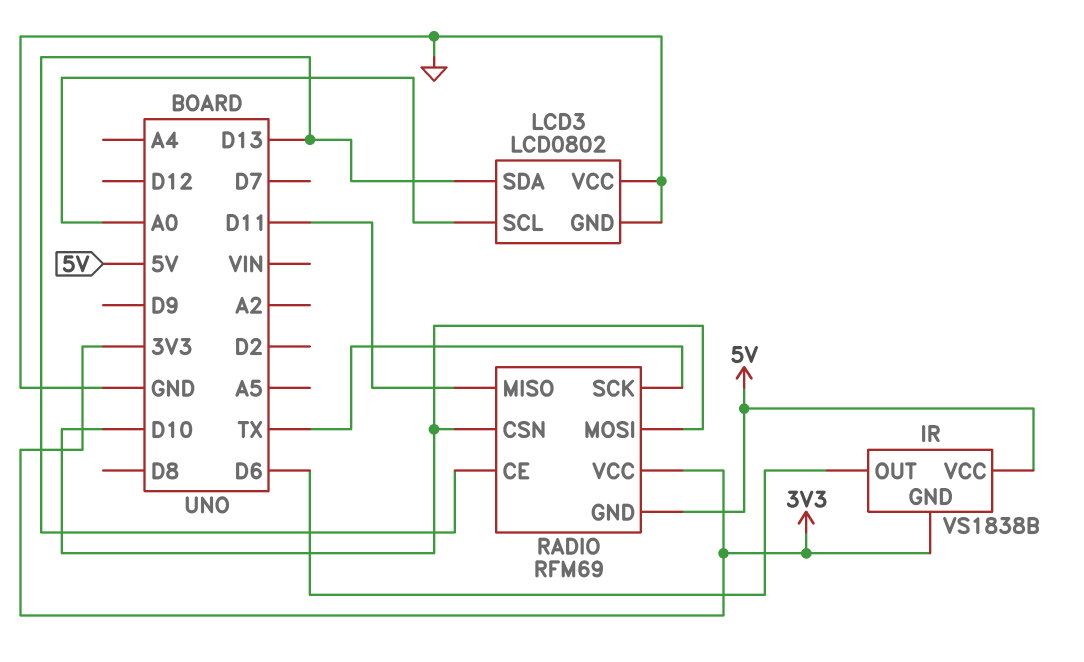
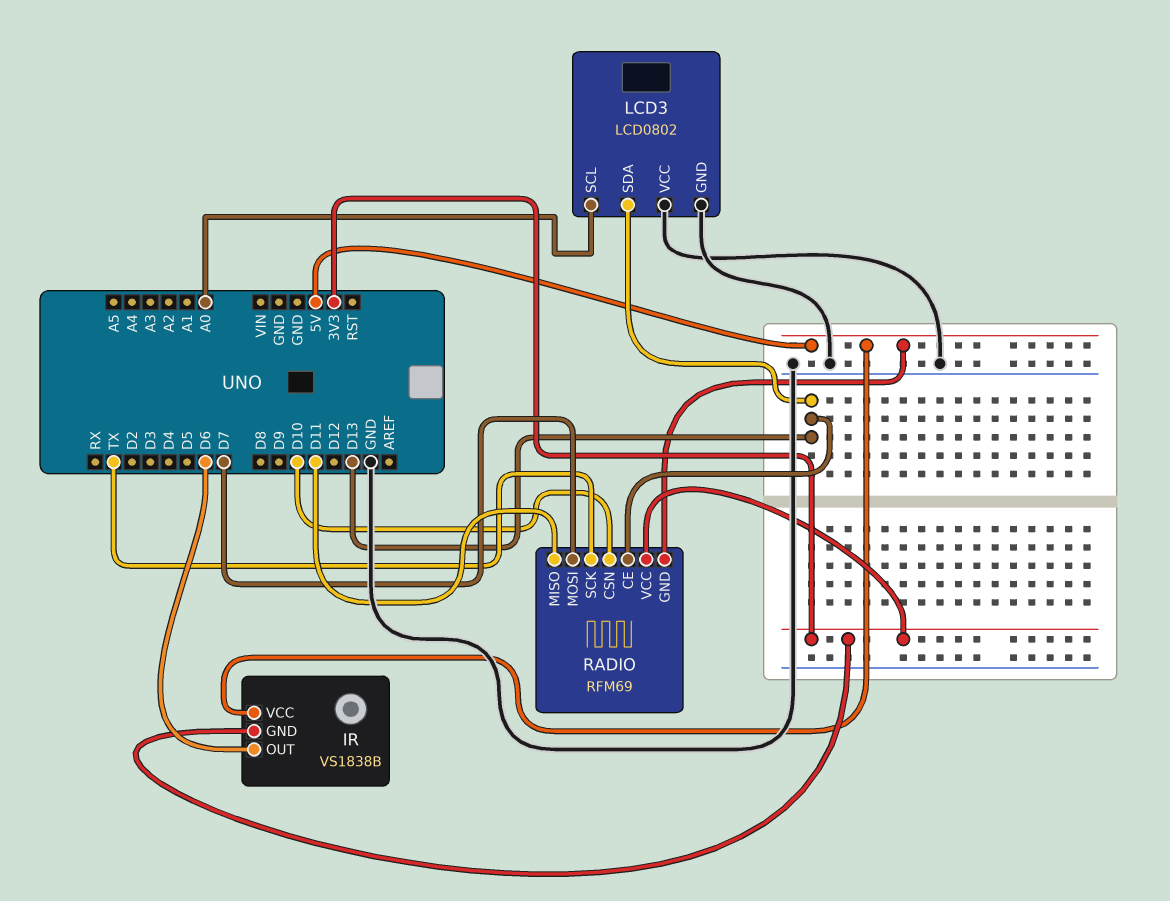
RADIO pin MOSI: D10 -> D7

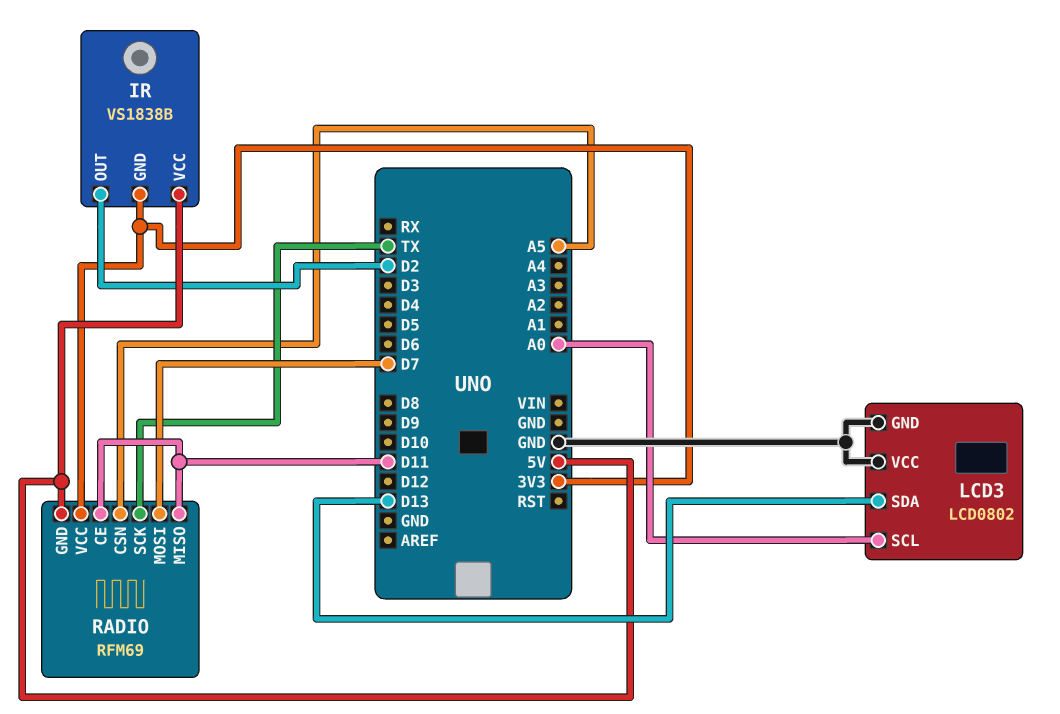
IR pin OUT: D6 -> D2
RADIO pin CE: D13 -> D11
RADIO pin CSN: D10 -> A5

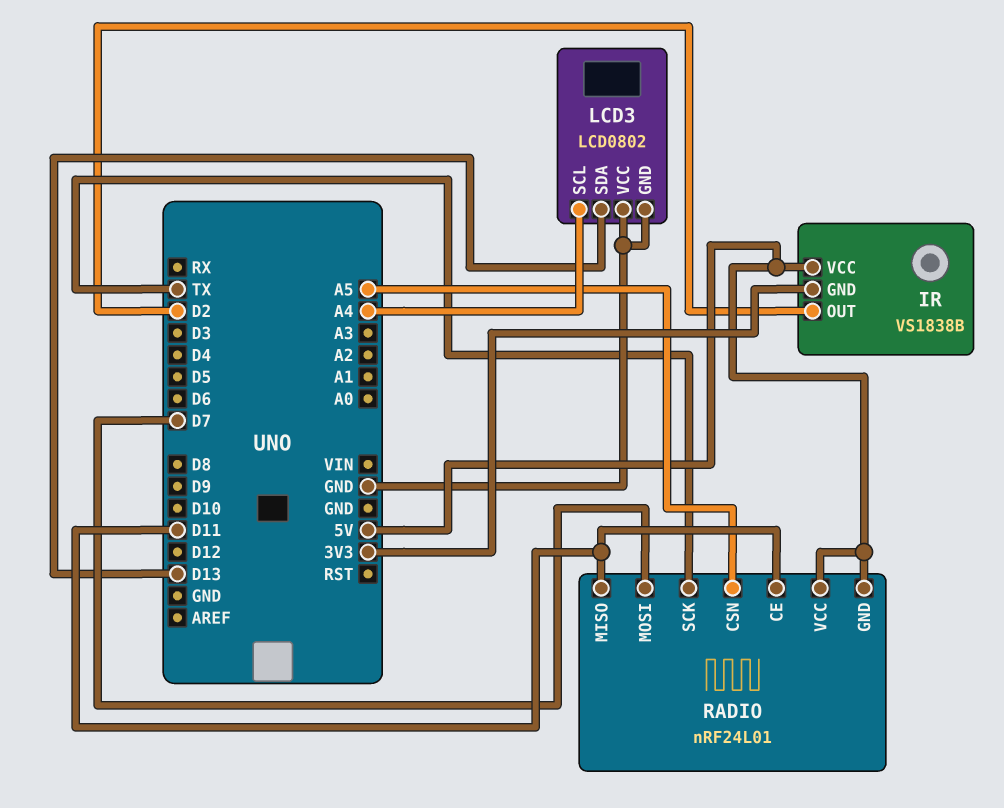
LCD3 pin SCL: A0 -> A4
RADIO: RFM69 -> nRF24L01
RADIO pin VCC: 3V3 -> 5V

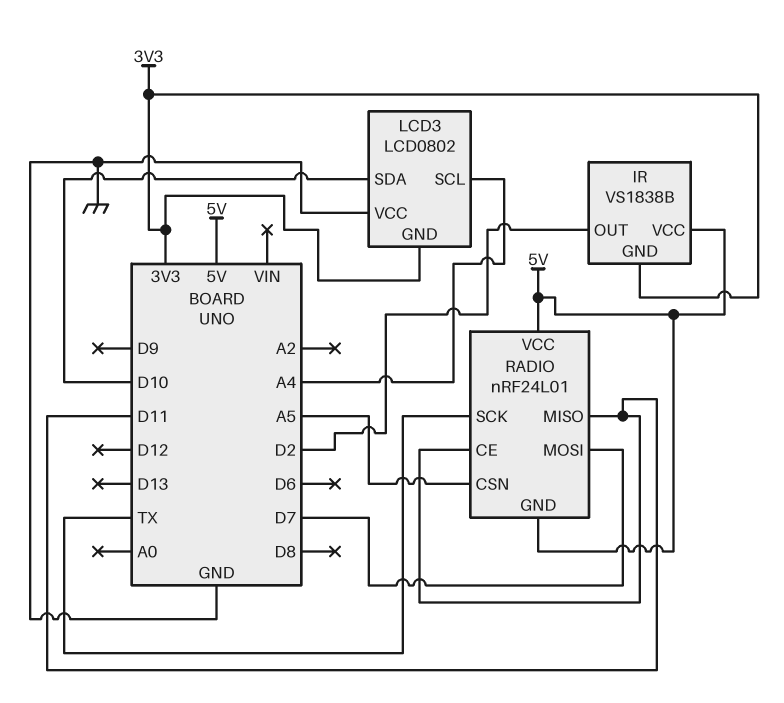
LCD3 pin GND: GND -> 3V3
LCD3 pin SDA: D13 -> D10

